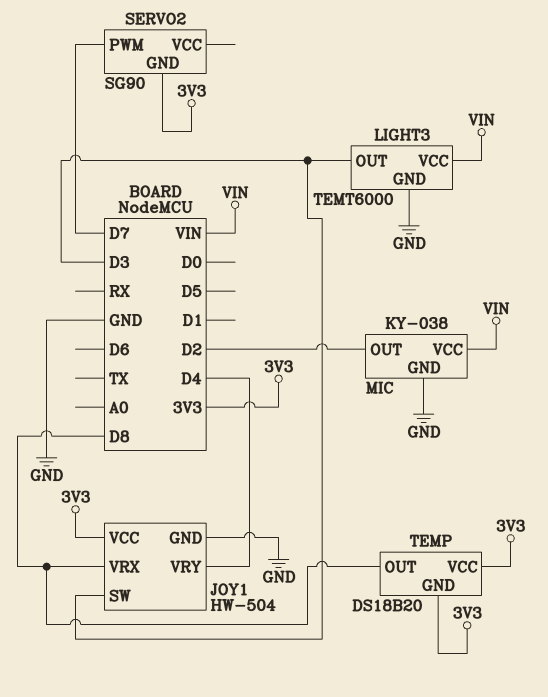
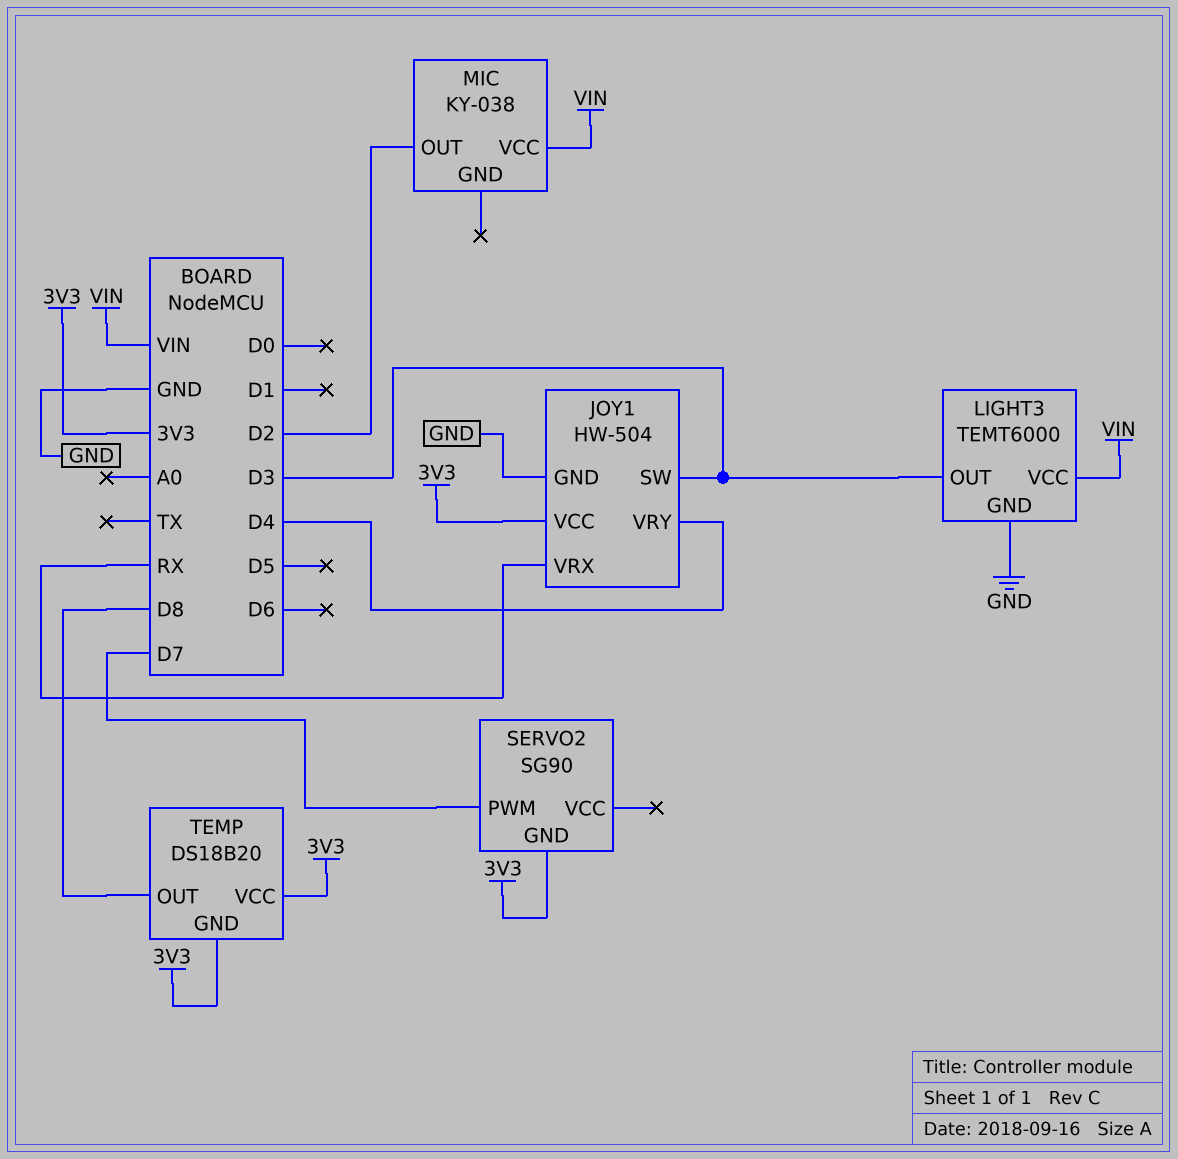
JOY1 pin VRX: D8 -> RX
MIC pin GND: GND -> none

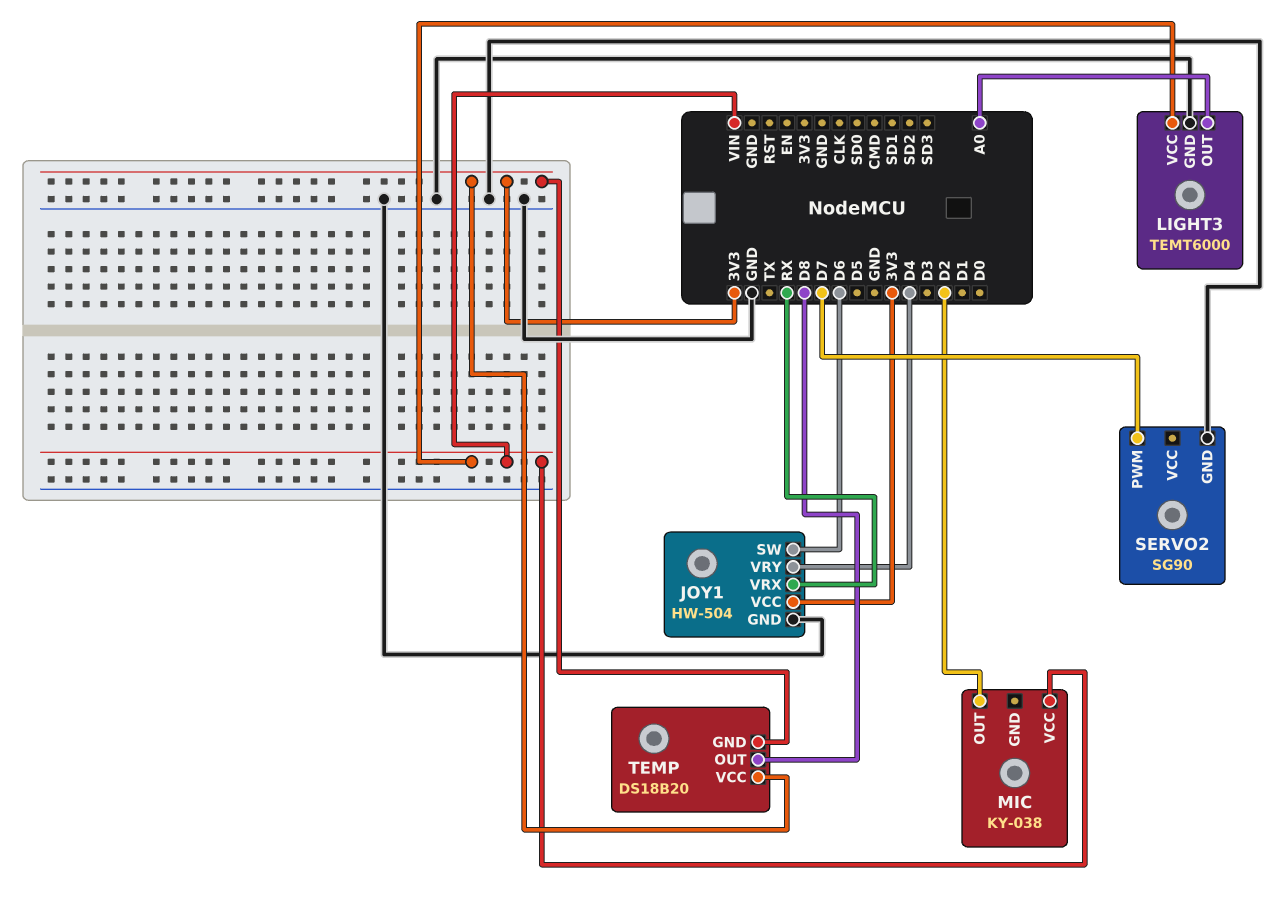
JOY1 pin SW: D3 -> D6
LIGHT3 pin OUT: D3 -> A0
SERVO2 pin GND: 3V3 -> GND

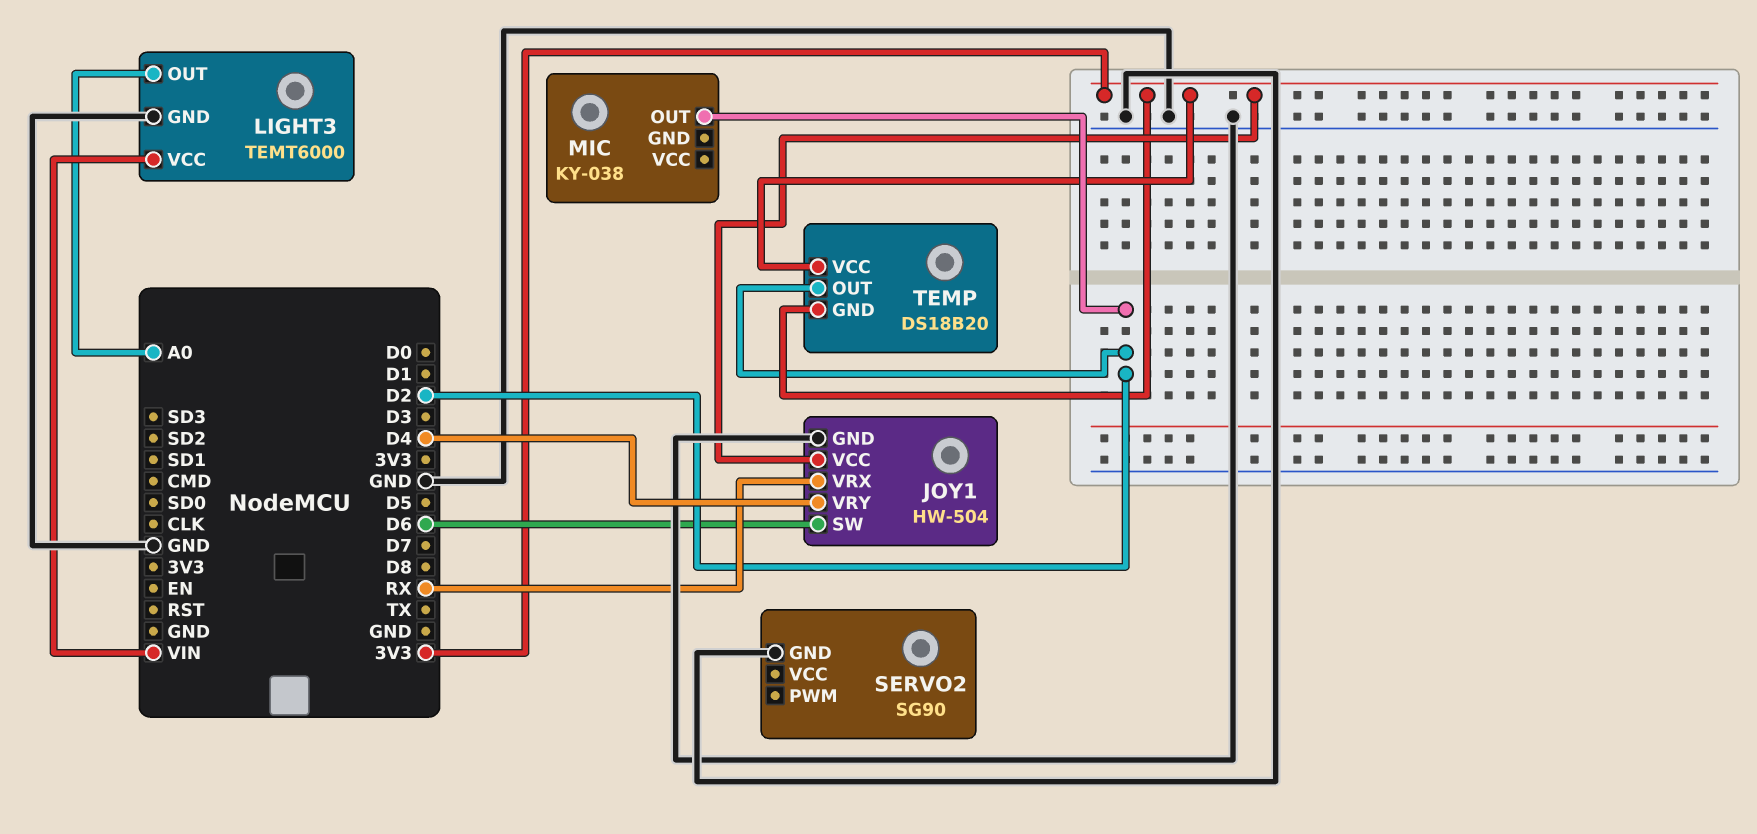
MIC pin VCC: VIN -> none
SERVO2 pin PWM: D7 -> none
TEMP pin OUT: D8 -> D2

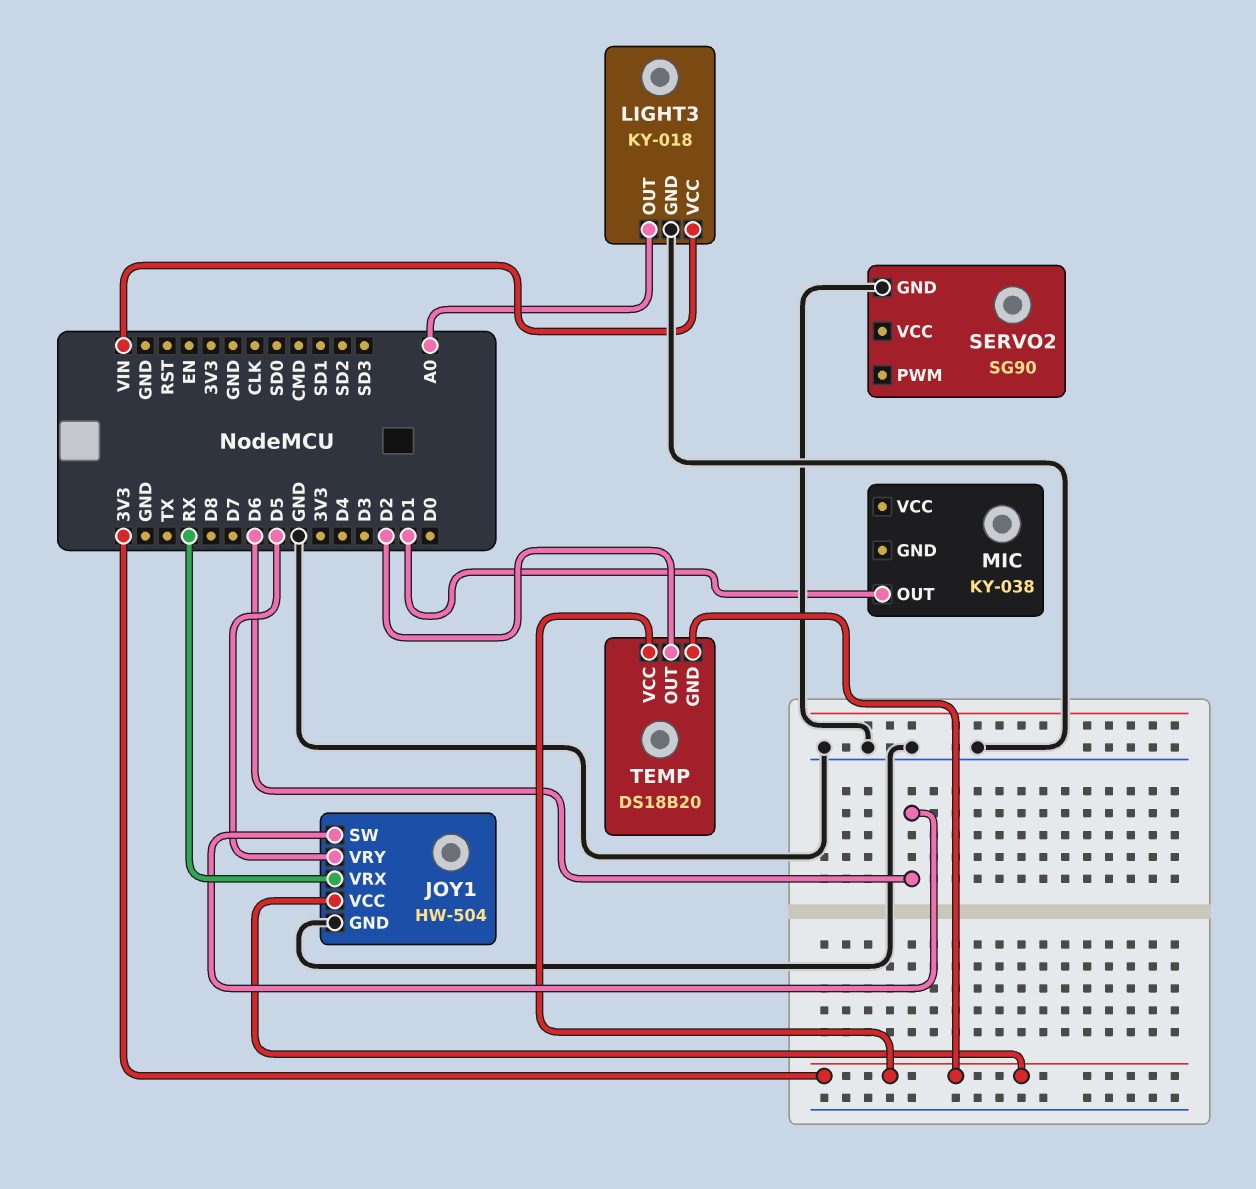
JOY1 pin VRY: D4 -> D5
LIGHT3: TEMT6000 -> KY-018
MIC pin OUT: D2 -> D1

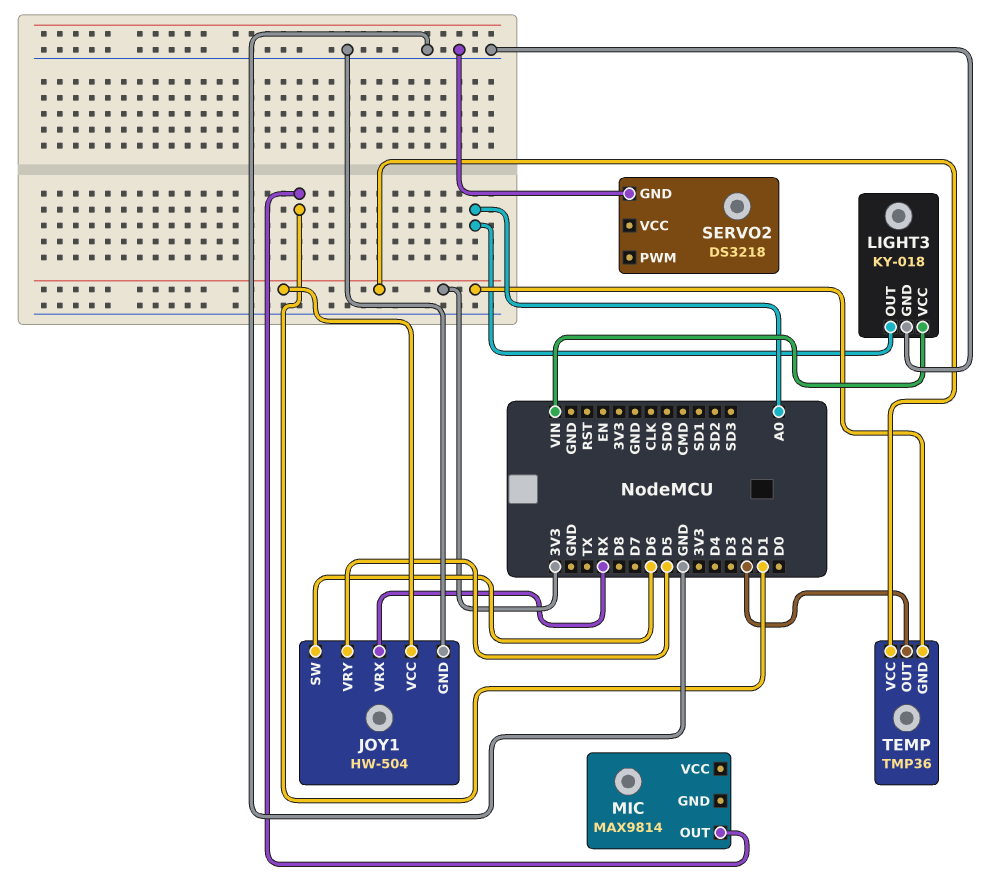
MIC: KY-038 -> MAX9814
SERVO2: SG90 -> DS3218
TEMP: DS18B20 -> TMP36

